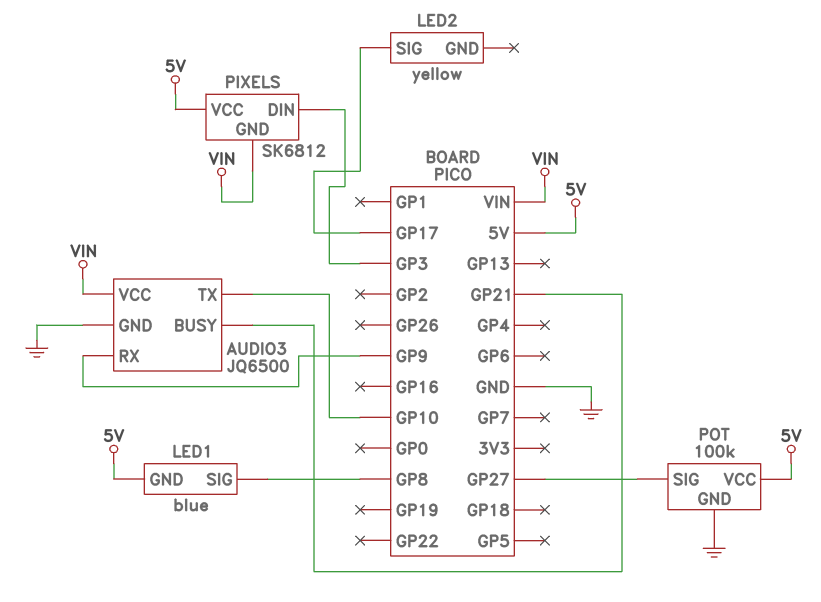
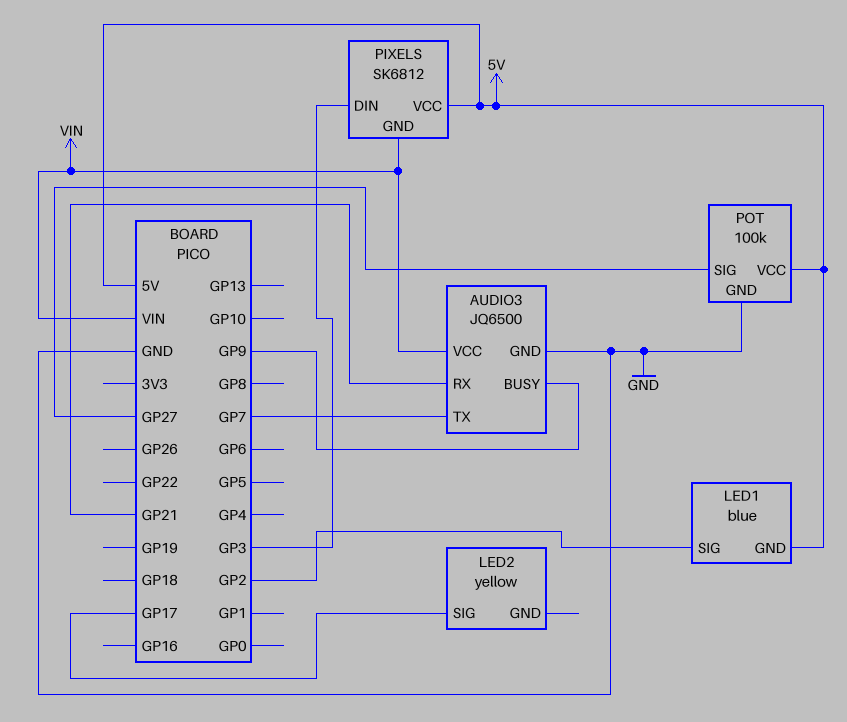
AUDIO3 pin BUSY: GP21 -> GP9
AUDIO3 pin RX: GP9 -> GP21
AUDIO3 pin TX: GP10 -> GP7
LED1 pin SIG: GP8 -> GP2

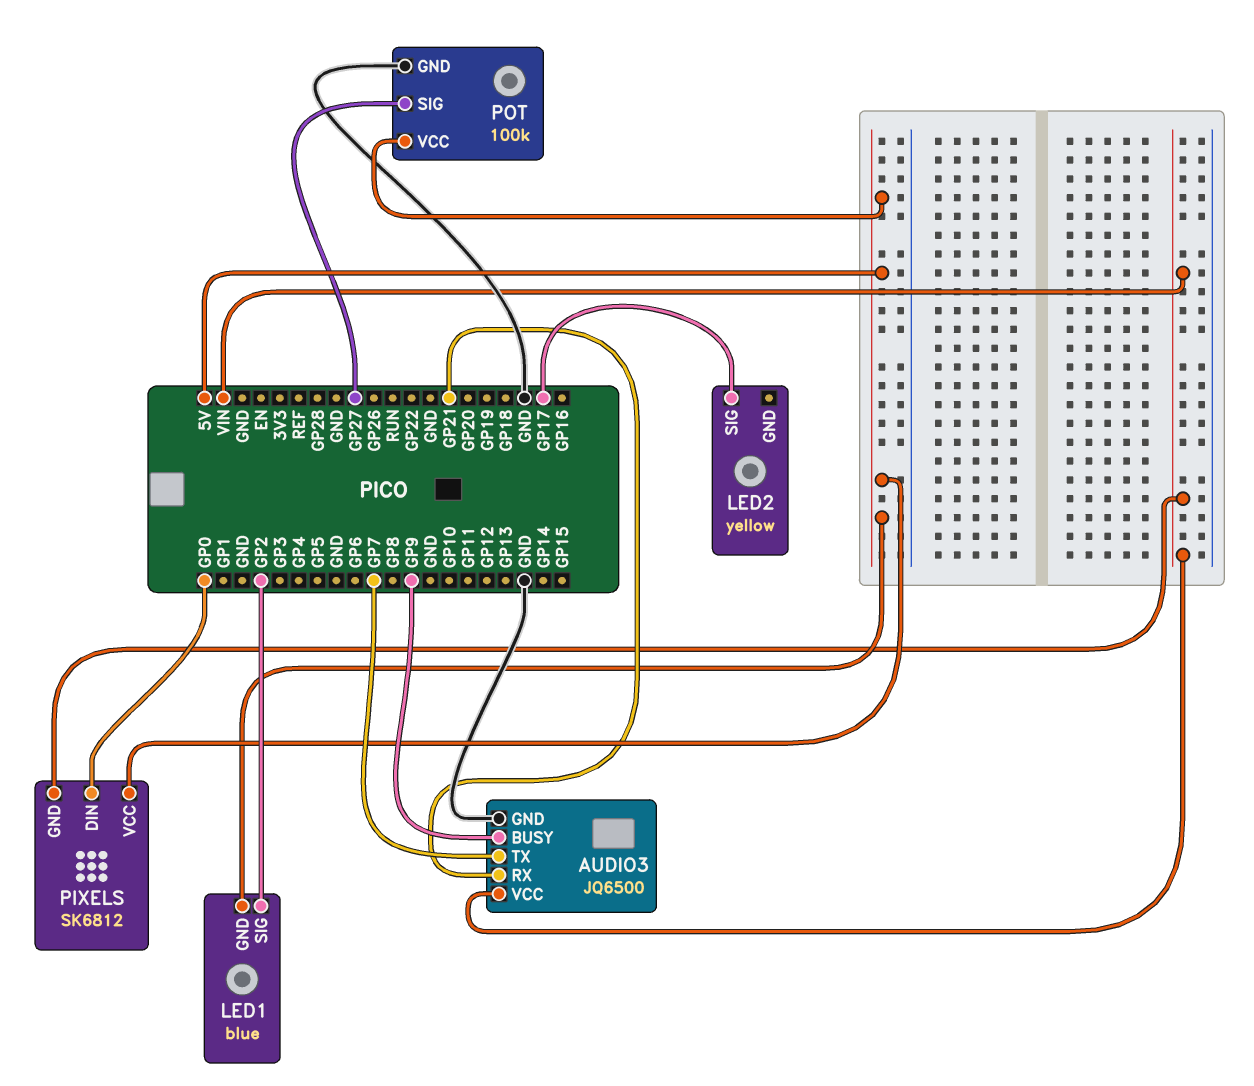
PIXELS pin DIN: GP3 -> GP0

